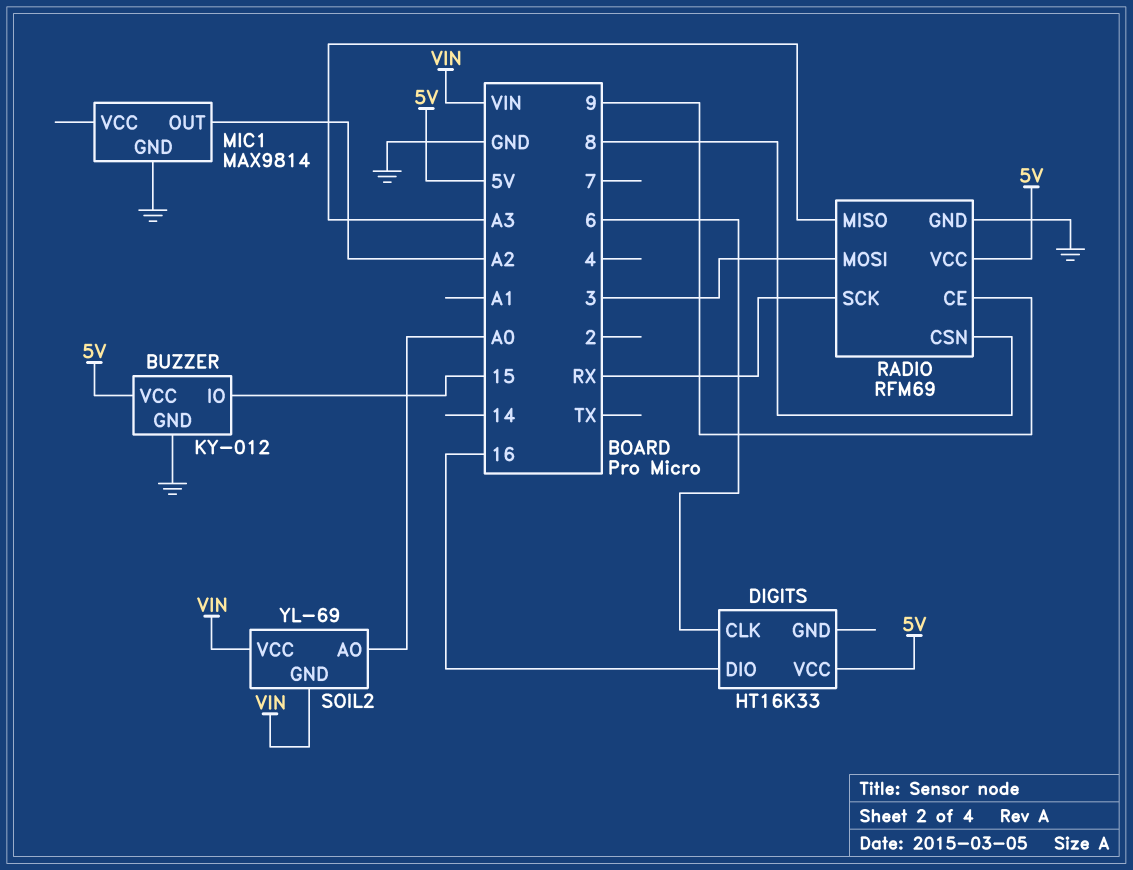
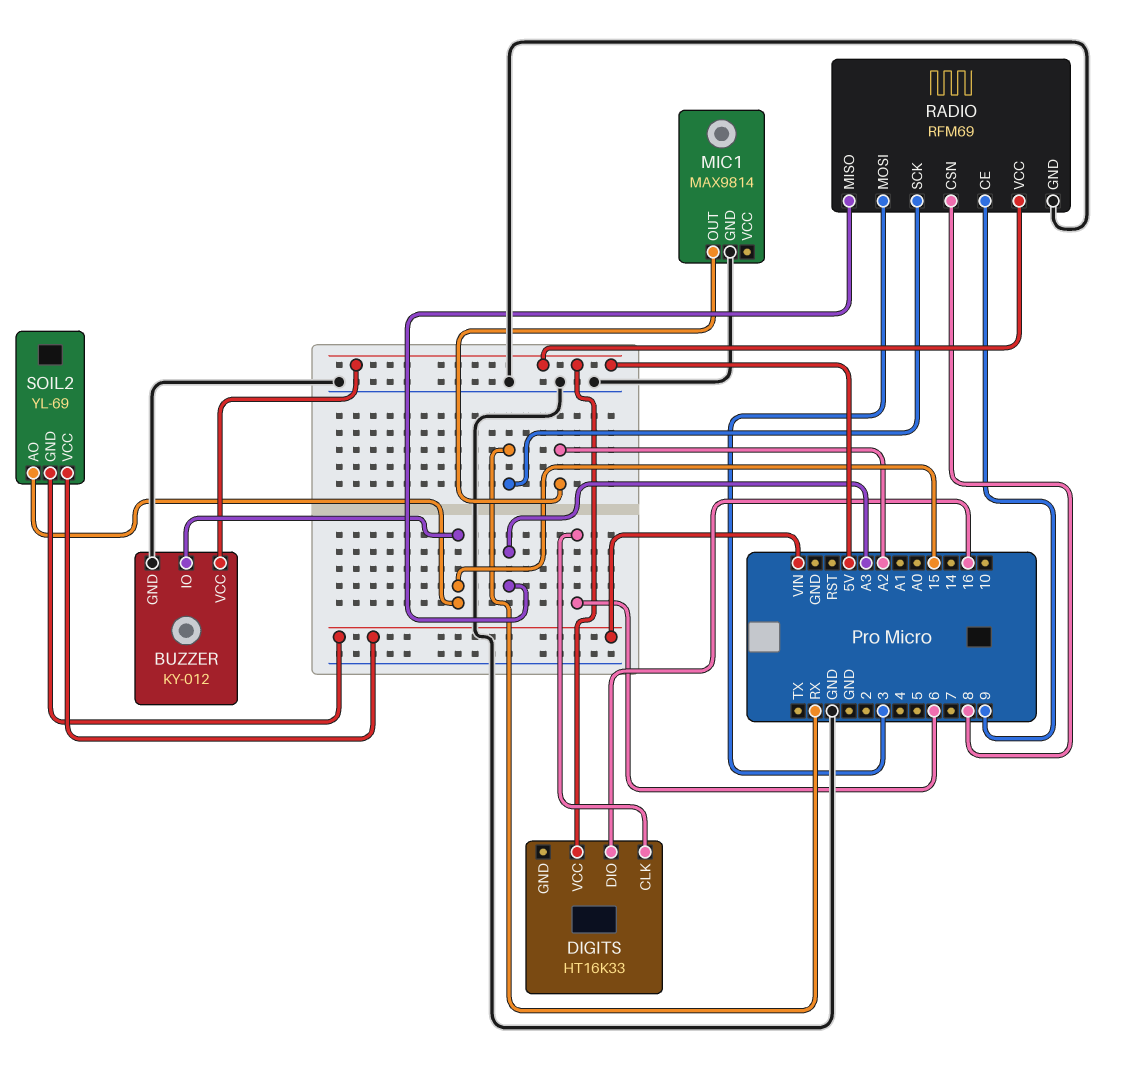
SOIL2 pin AO: A0 -> 15

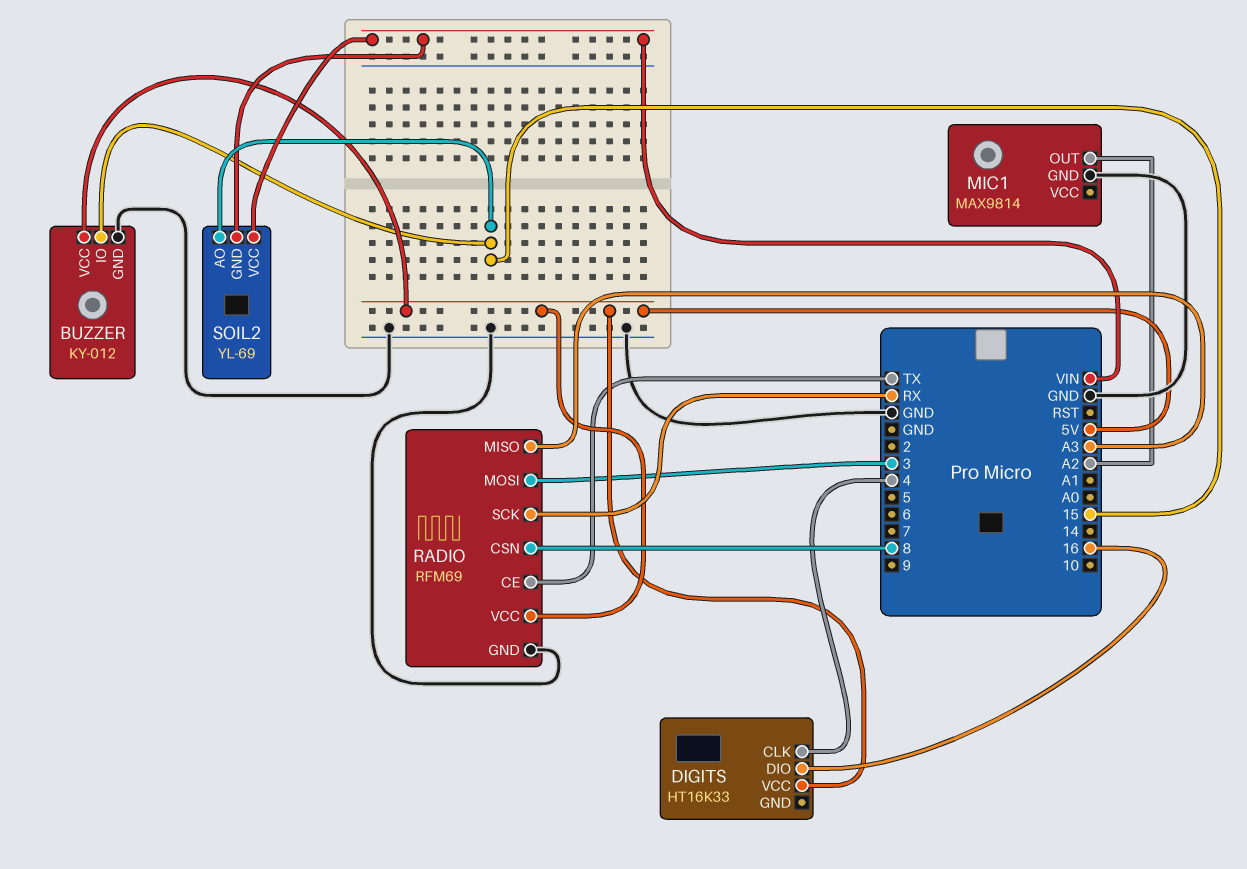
DIGITS pin CLK: 6 -> 4
RADIO pin CE: 9 -> TX

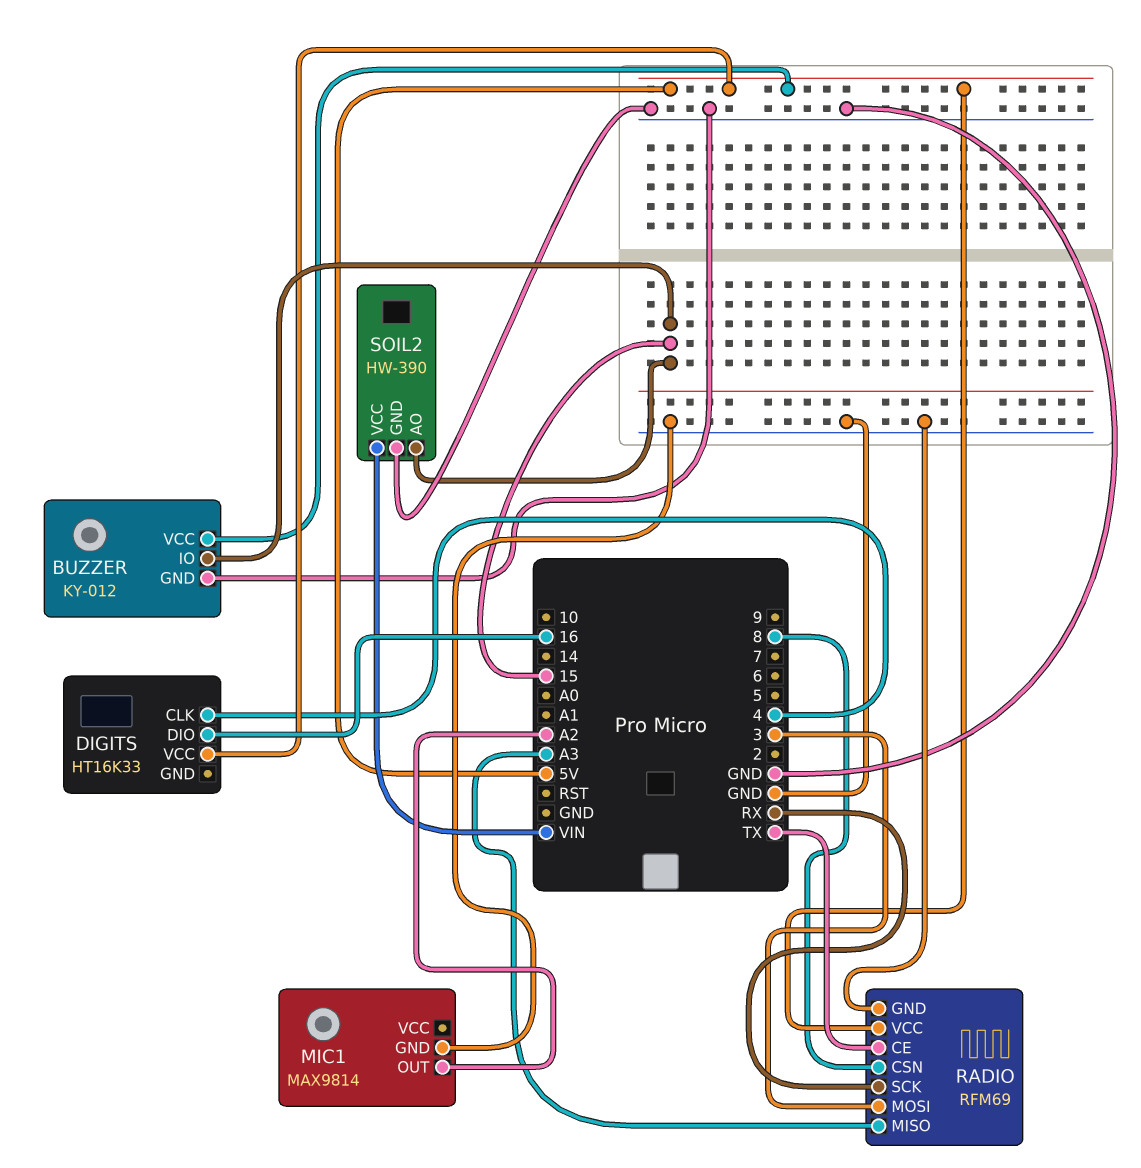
SOIL2: YL-69 -> HW-390
SOIL2 pin GND: VIN -> GND

